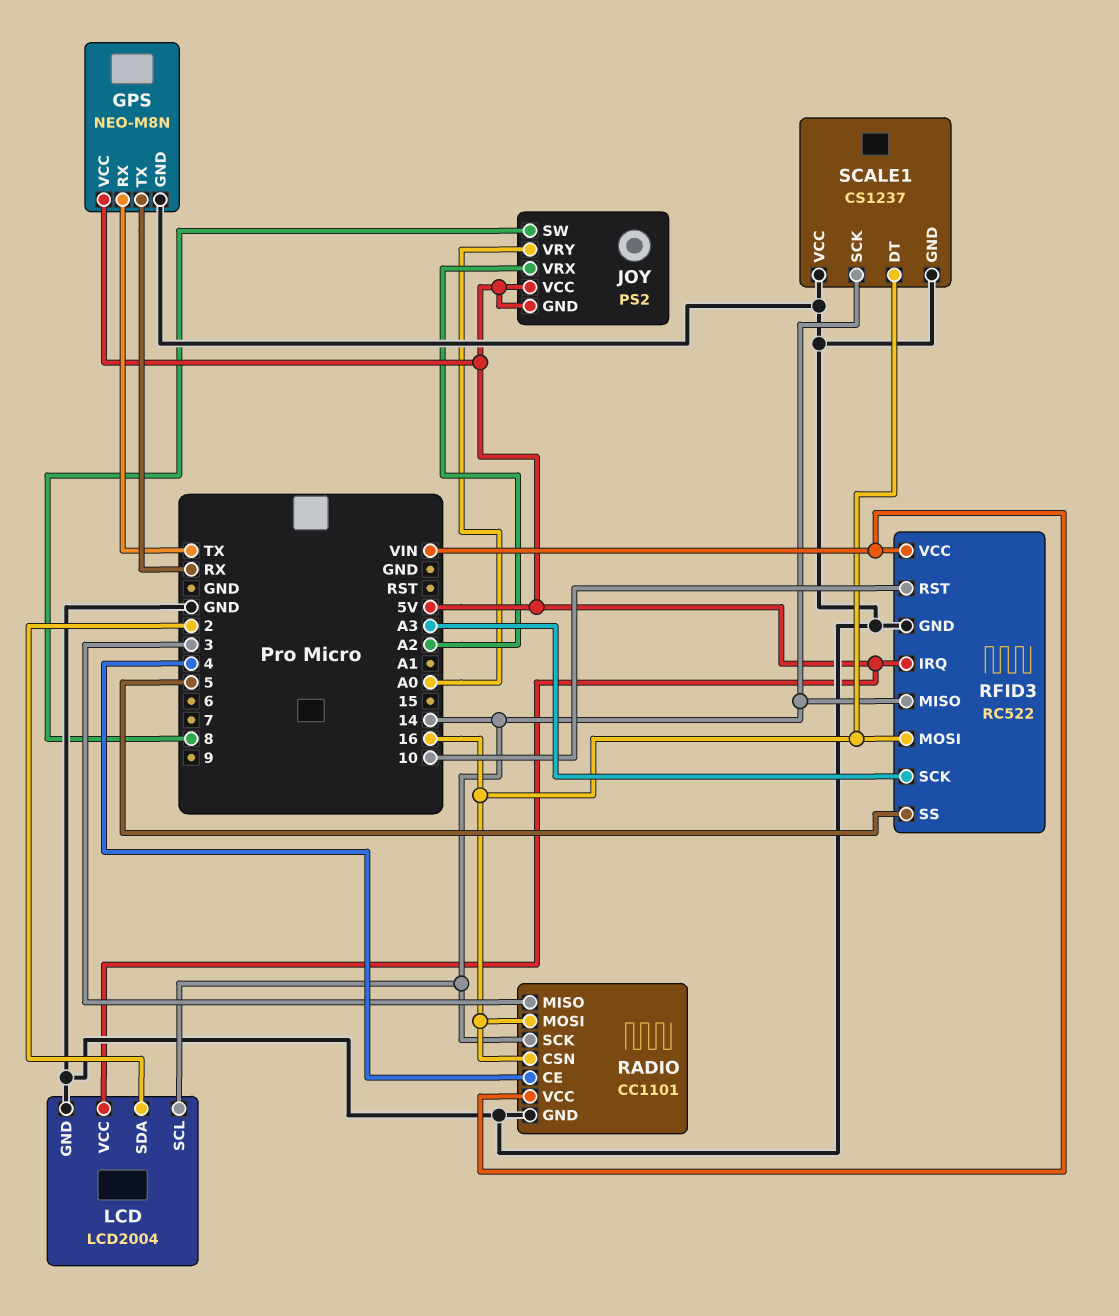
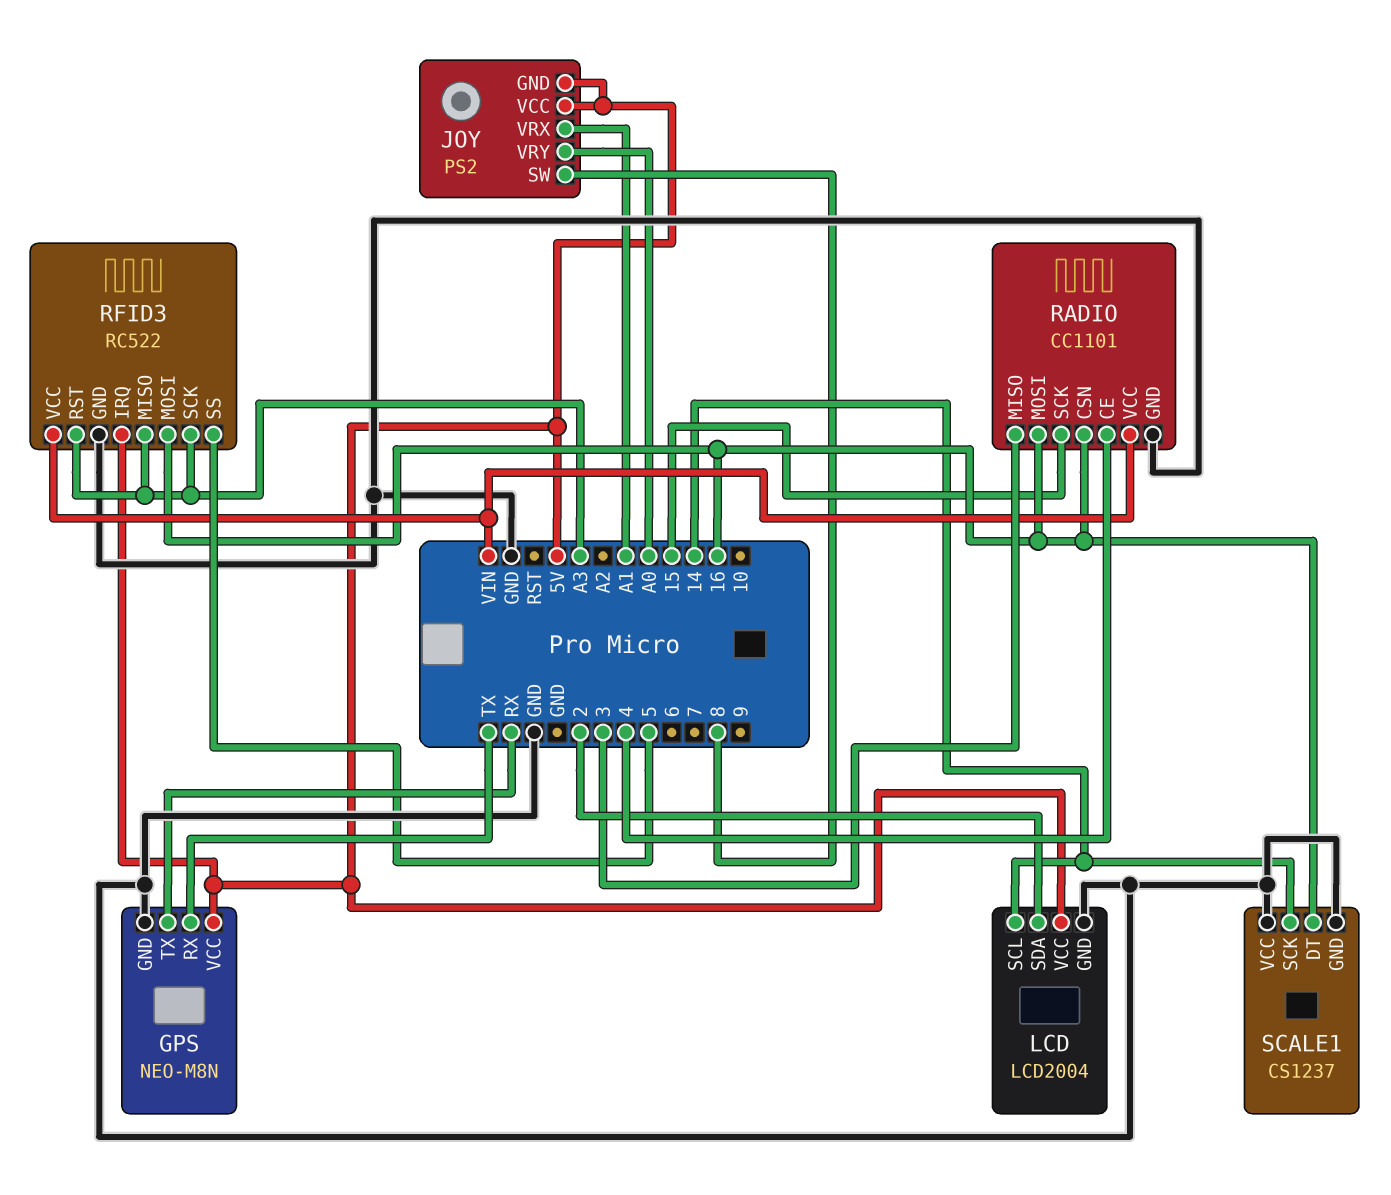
JOY pin VRX: A2 -> A1
RADIO pin SCK: 14 -> 15
RFID3 pin MISO: 14 -> A3
RFID3 pin RST: 10 -> A3

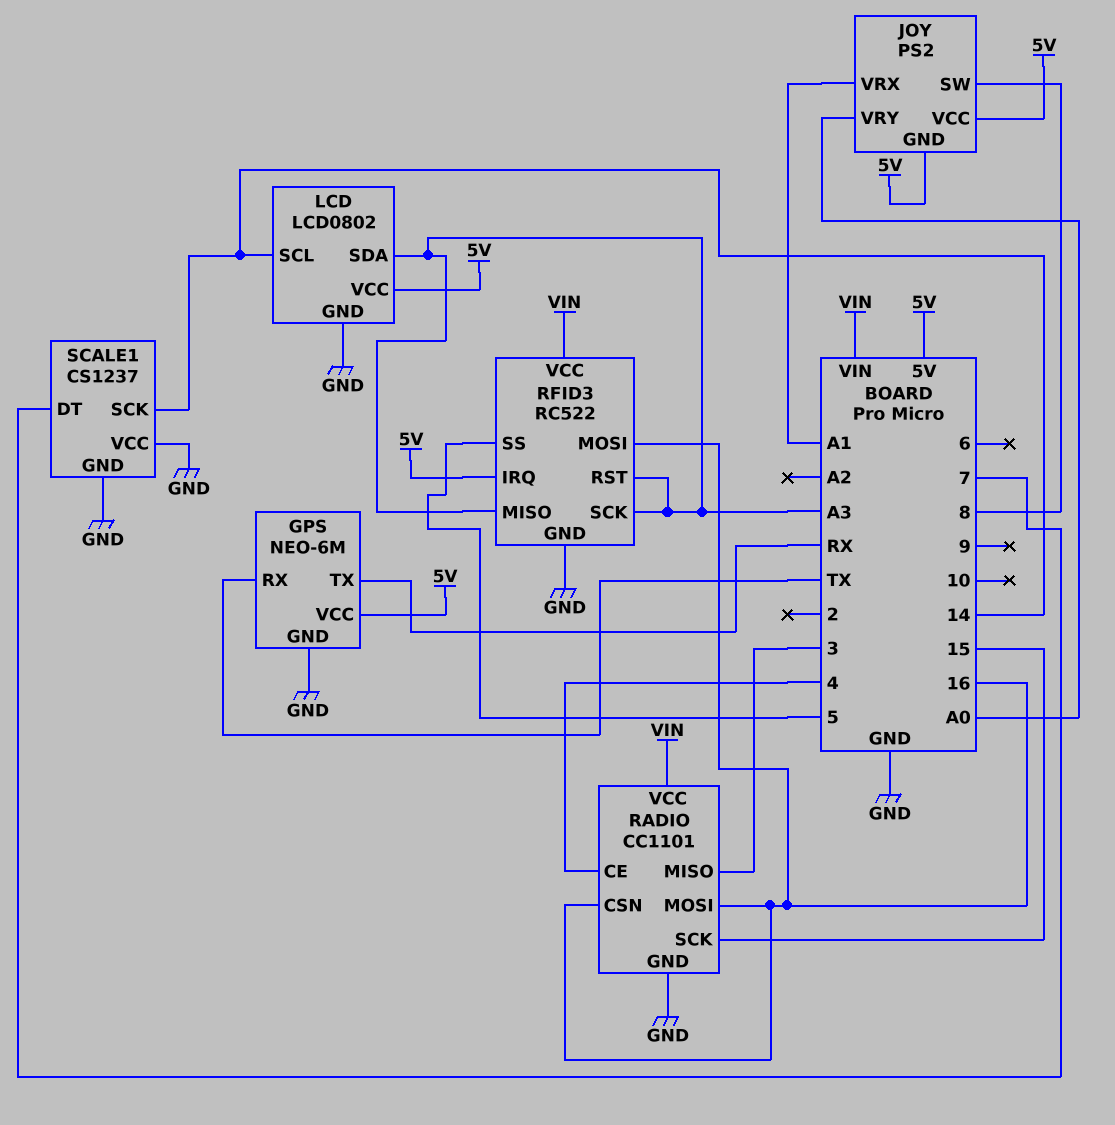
GPS: NEO-M8N -> NEO-6M
LCD: LCD2004 -> LCD0802
LCD pin SDA: 2 -> A3
SCALE1 pin DT: 16 -> 7

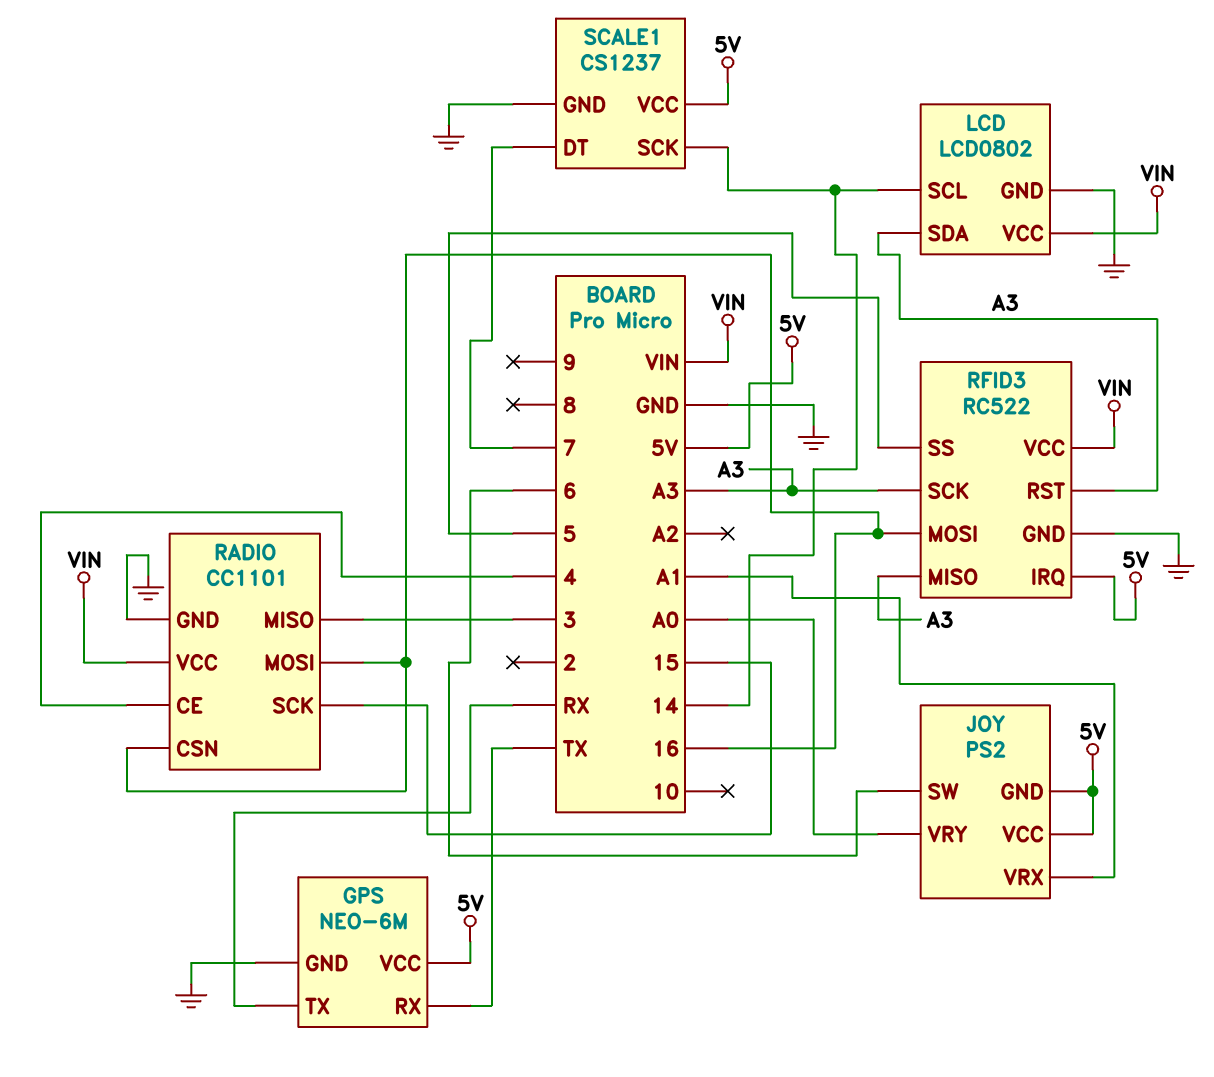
JOY pin SW: 8 -> 6
LCD pin VCC: 5V -> VIN
SCALE1 pin VCC: GND -> 5V

